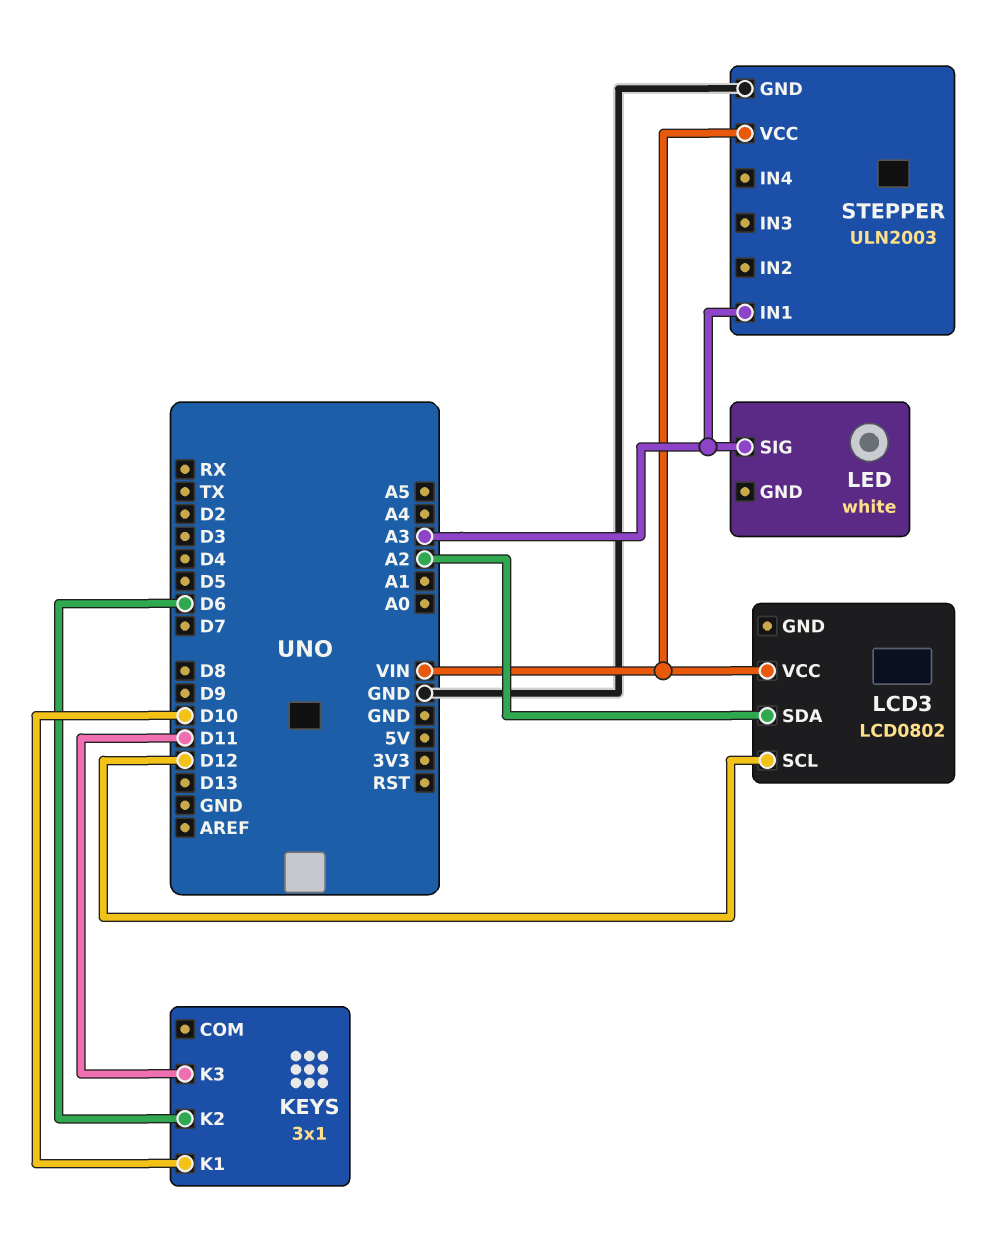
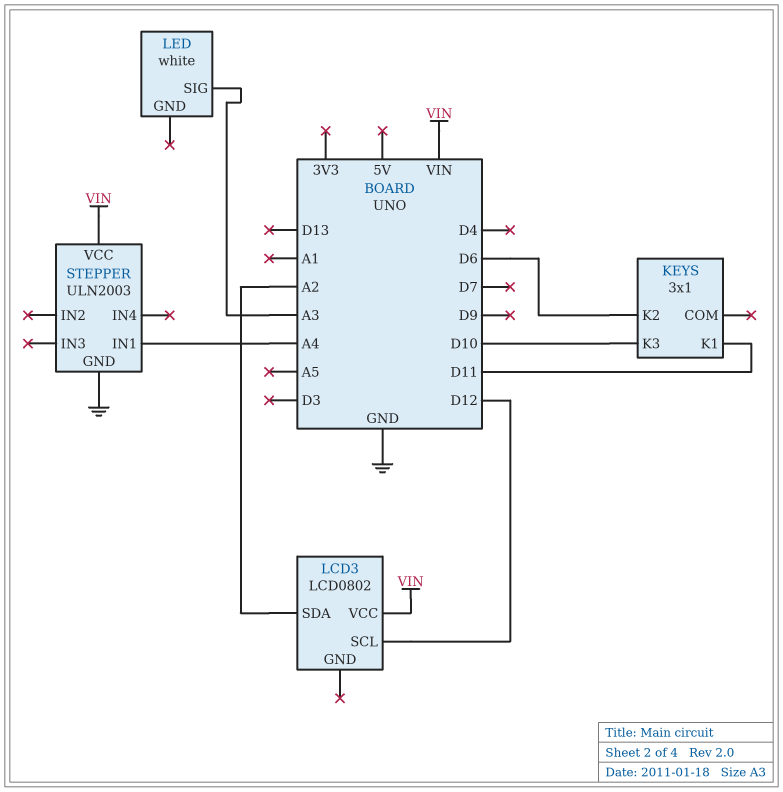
KEYS pin K1: D10 -> D11
KEYS pin K3: D11 -> D10
STEPPER pin IN1: A3 -> A4

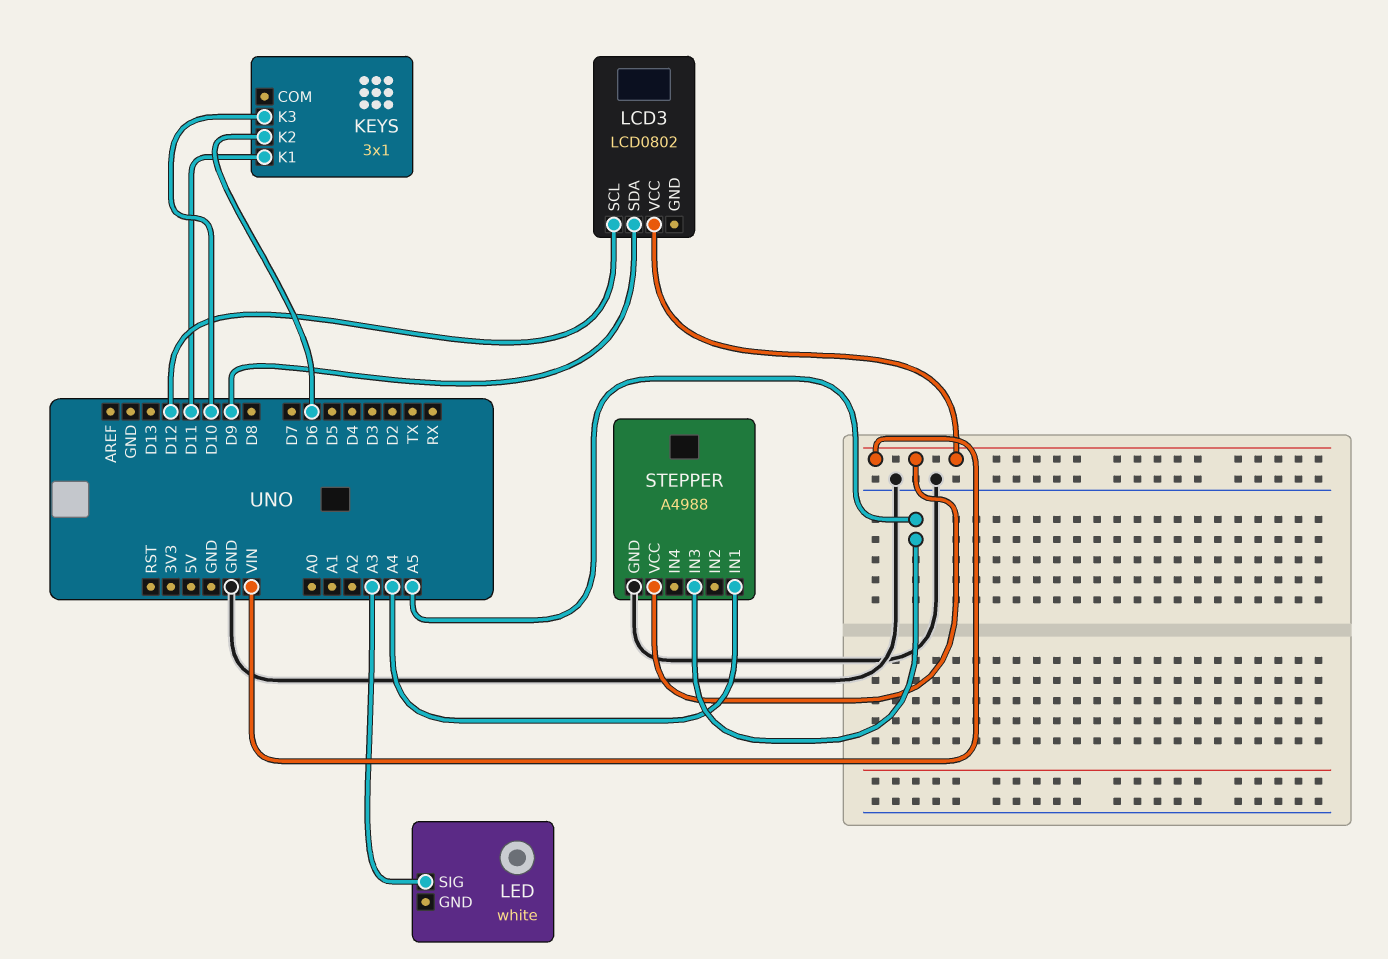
LCD3 pin SDA: A2 -> D9
STEPPER: ULN2003 -> A4988
STEPPER pin IN3: none -> A5

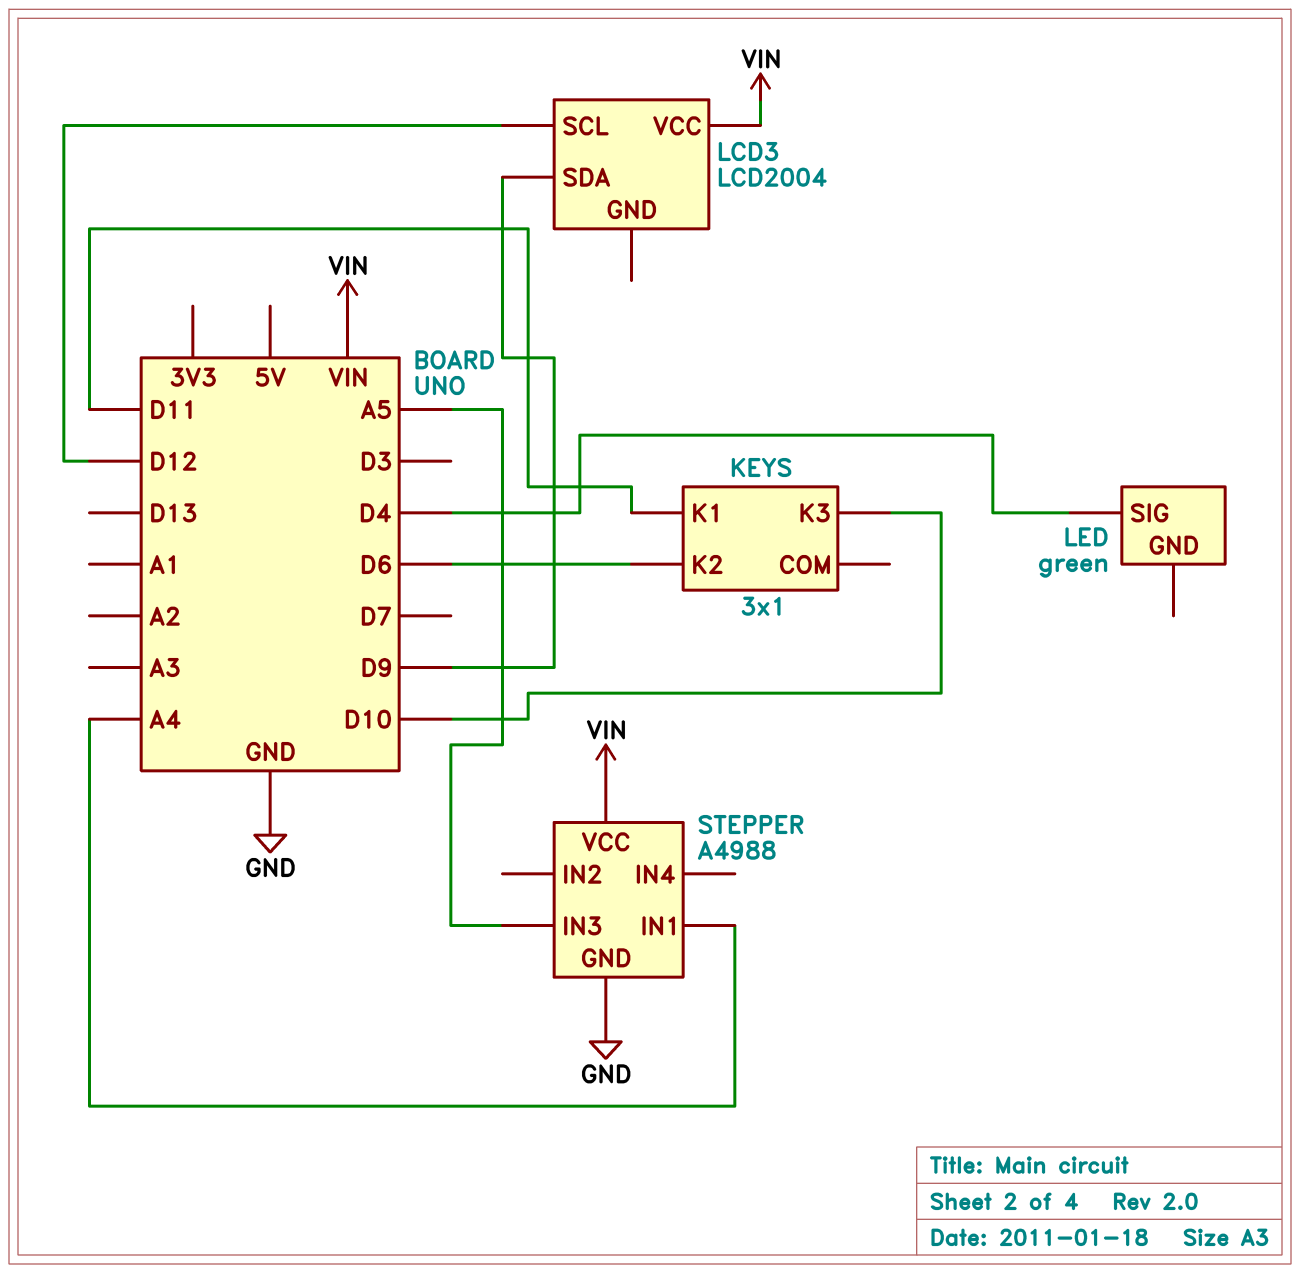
LCD3: LCD0802 -> LCD2004
LED: white -> green
LED pin SIG: A3 -> D4

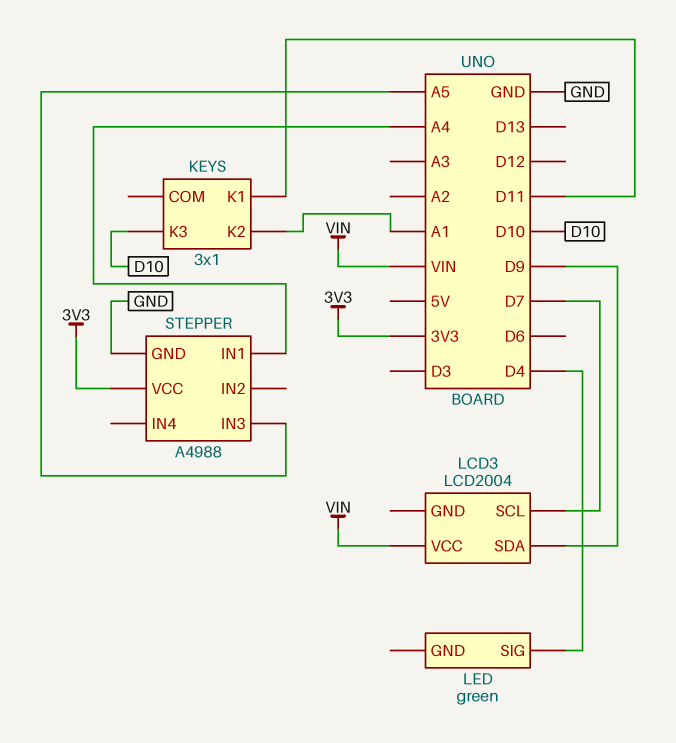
KEYS pin K2: D6 -> A1
LCD3 pin SCL: D12 -> D7
STEPPER pin VCC: VIN -> 3V3

